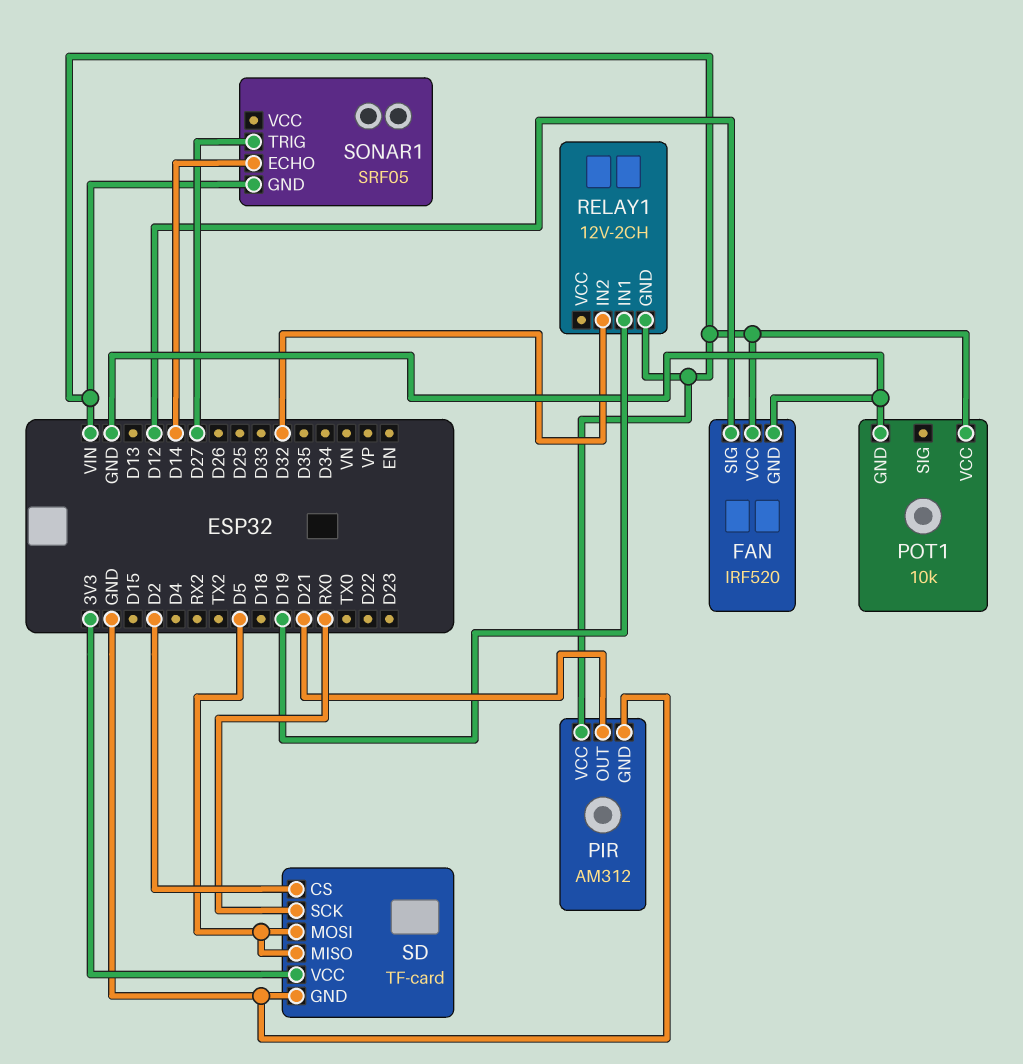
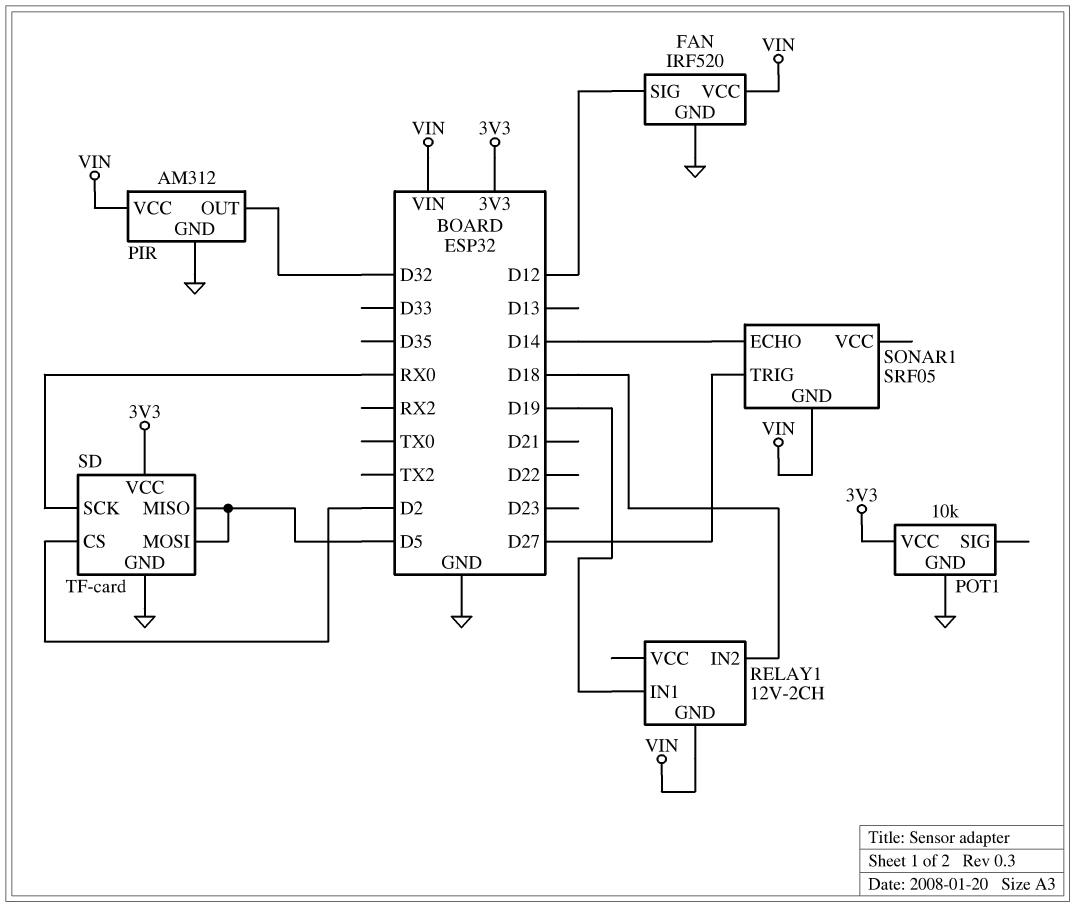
PIR pin OUT: D21 -> D32
POT1 pin VCC: VIN -> 3V3
RELAY1 pin IN2: D32 -> D18

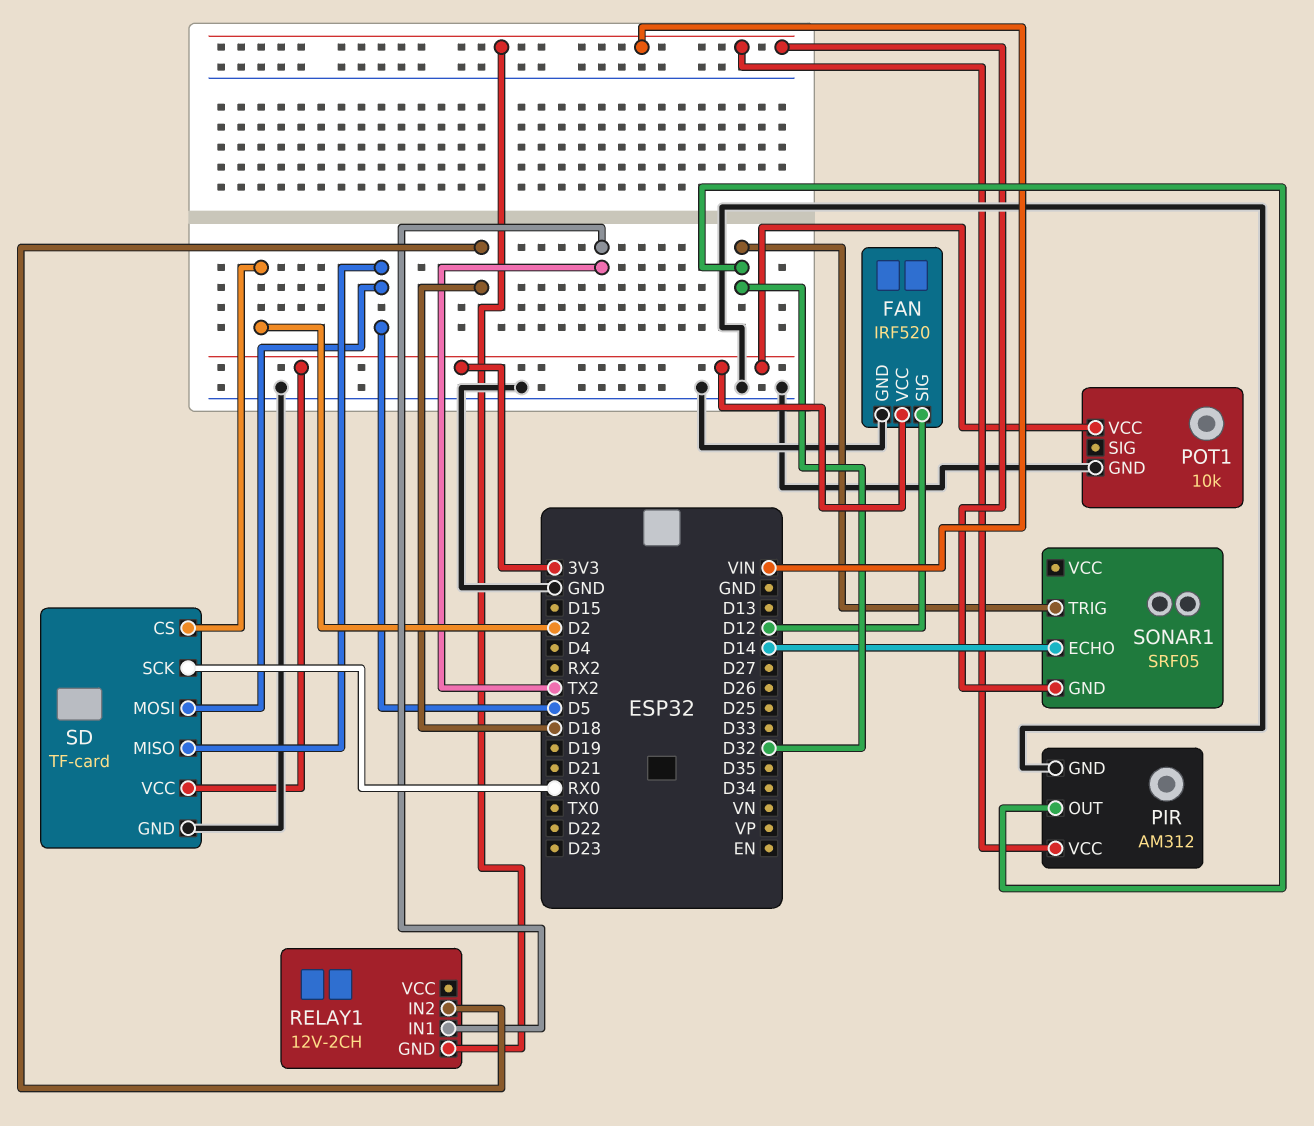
FAN pin VCC: VIN -> 3V3
RELAY1 pin IN1: D19 -> TX2
SONAR1 pin TRIG: D27 -> D32

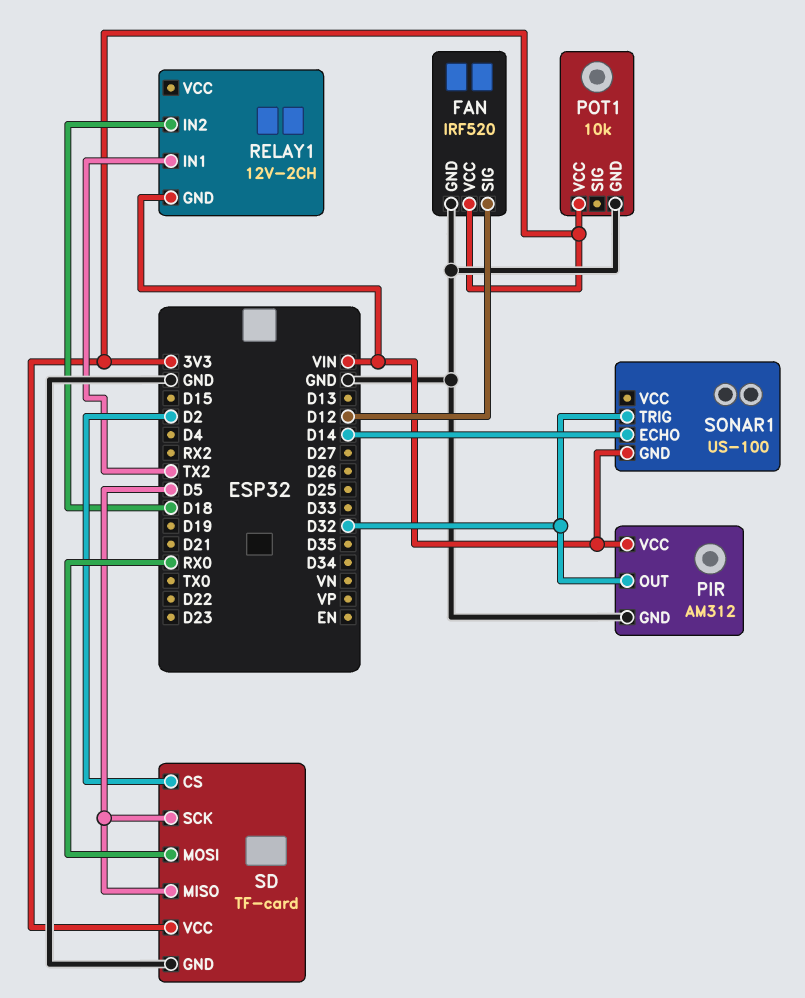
SD pin MOSI: D5 -> RX0
SD pin SCK: RX0 -> D5
SONAR1: SRF05 -> US-100

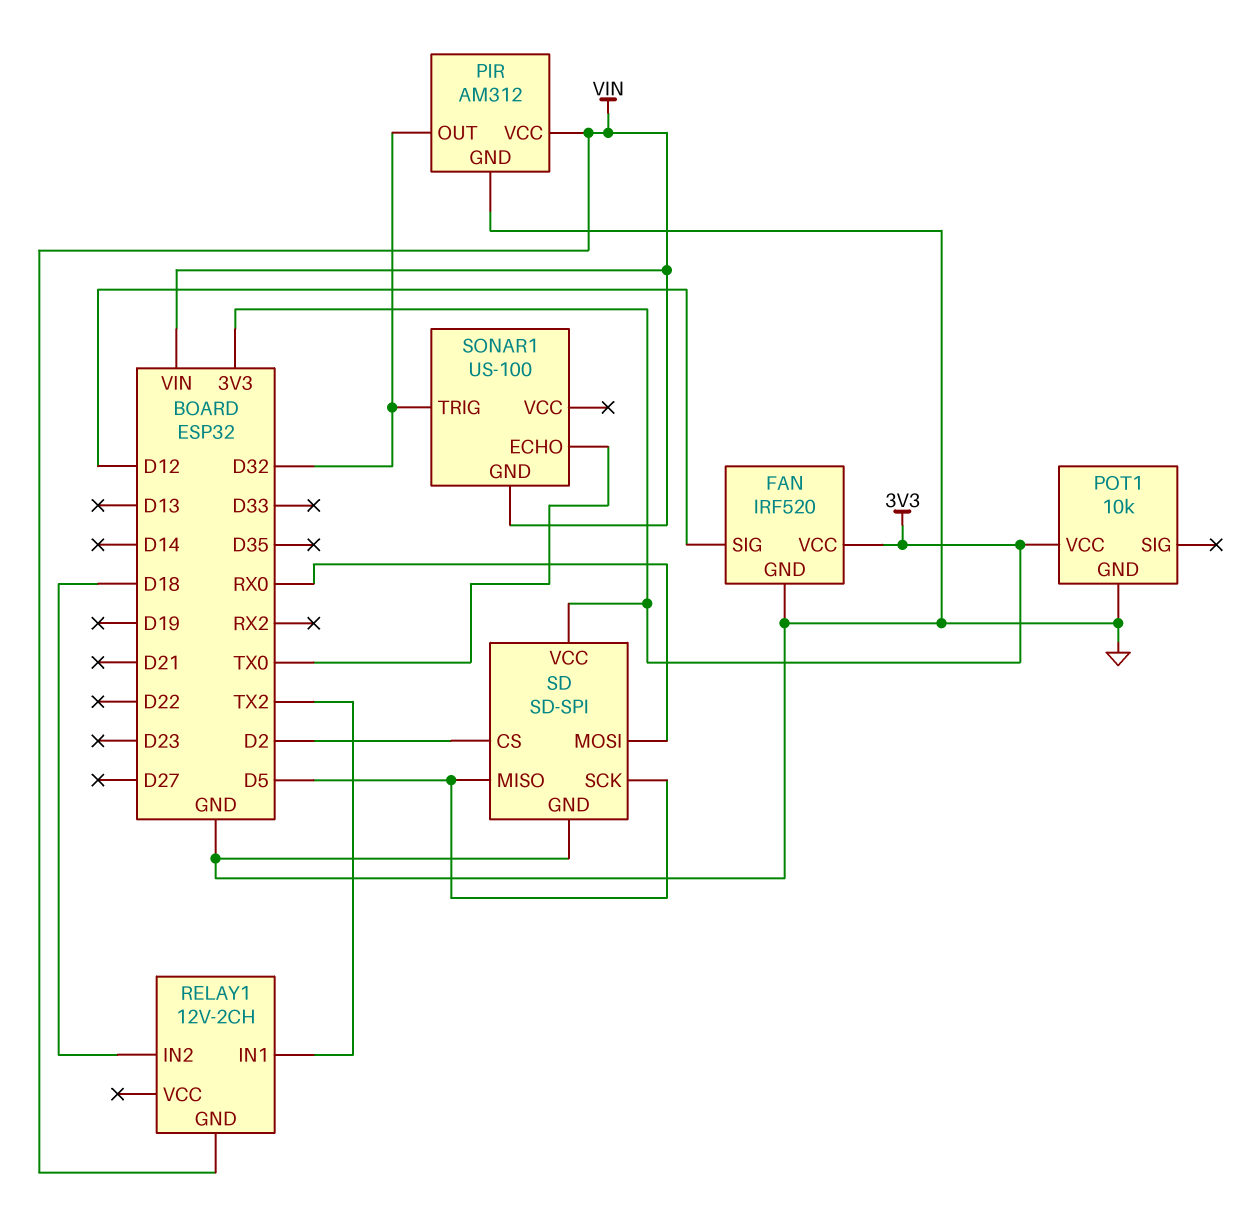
SD: TF-card -> SD-SPI
SONAR1 pin ECHO: D14 -> TX0

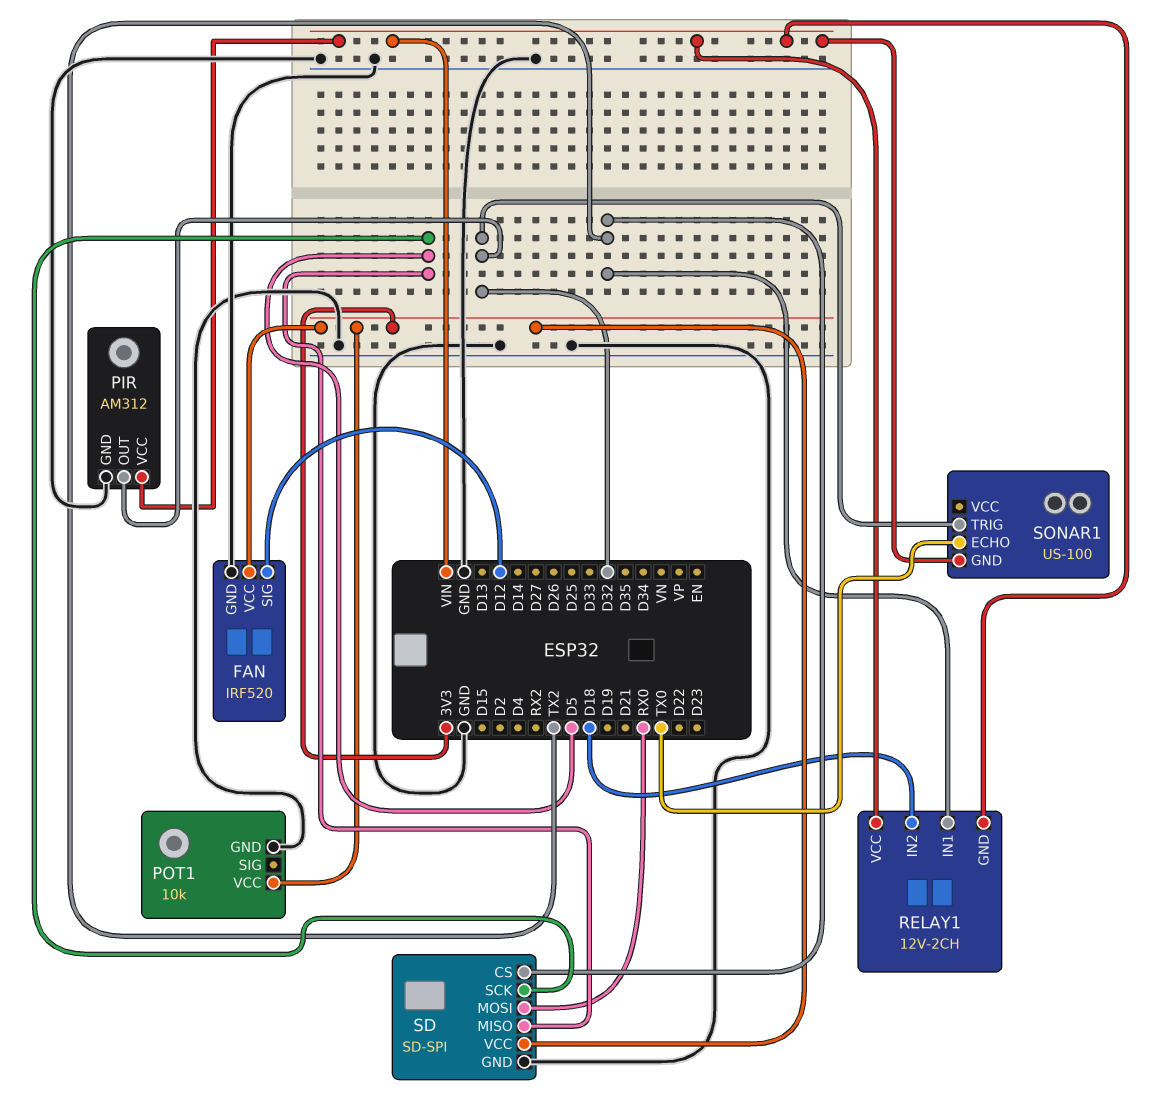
RELAY1 pin VCC: none -> VIN
SD pin CS: D2 -> TX2

